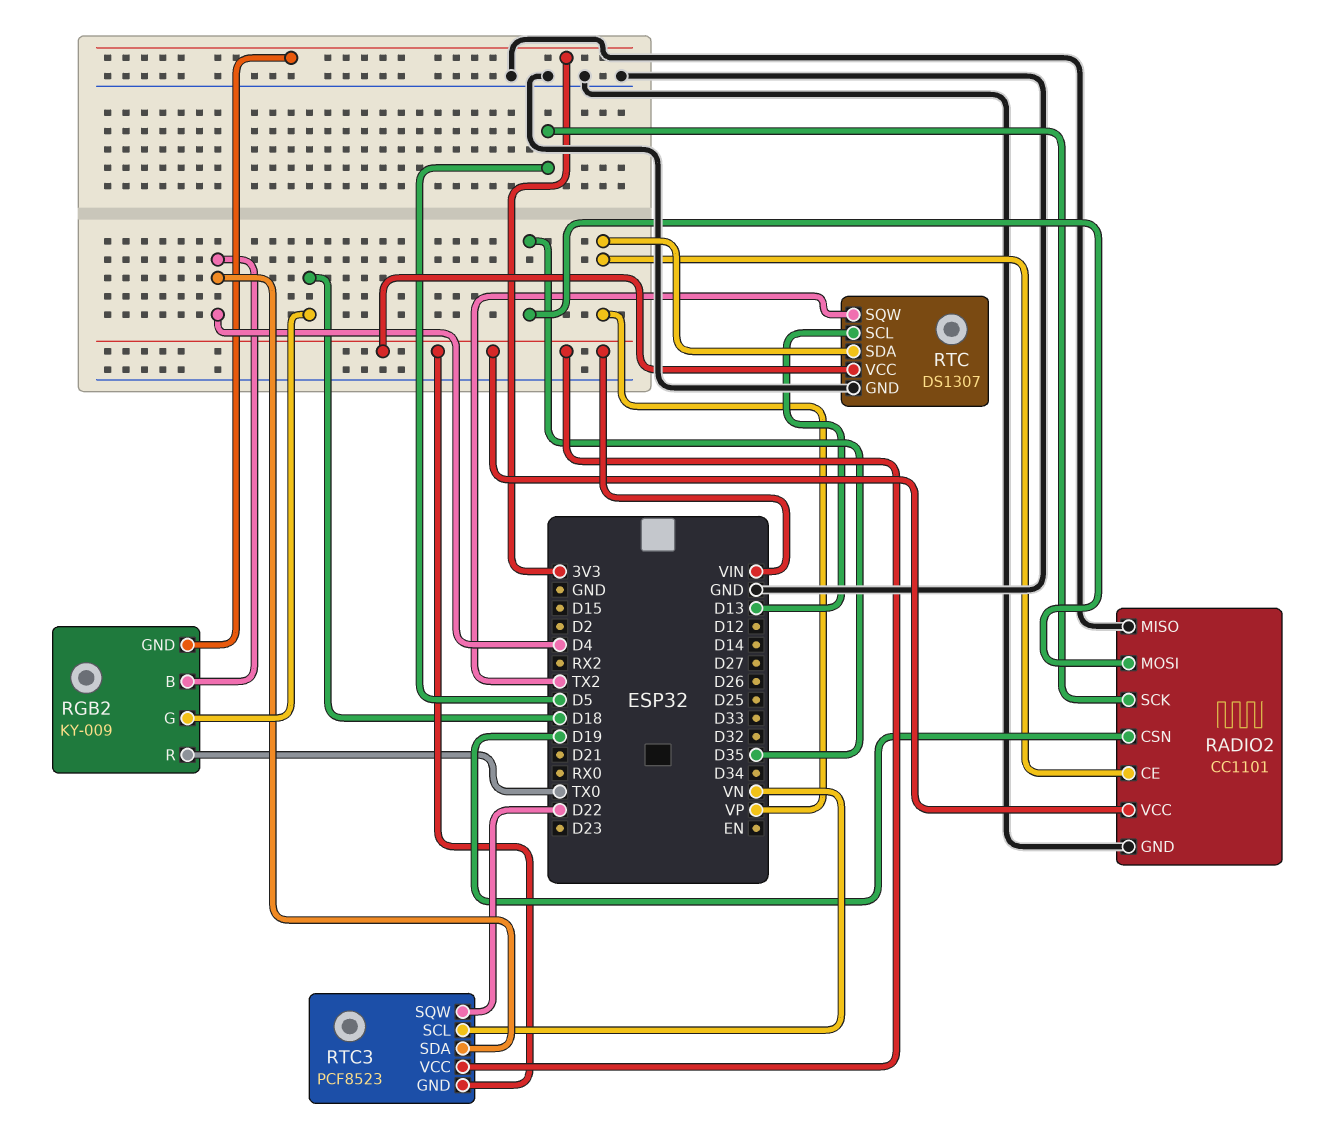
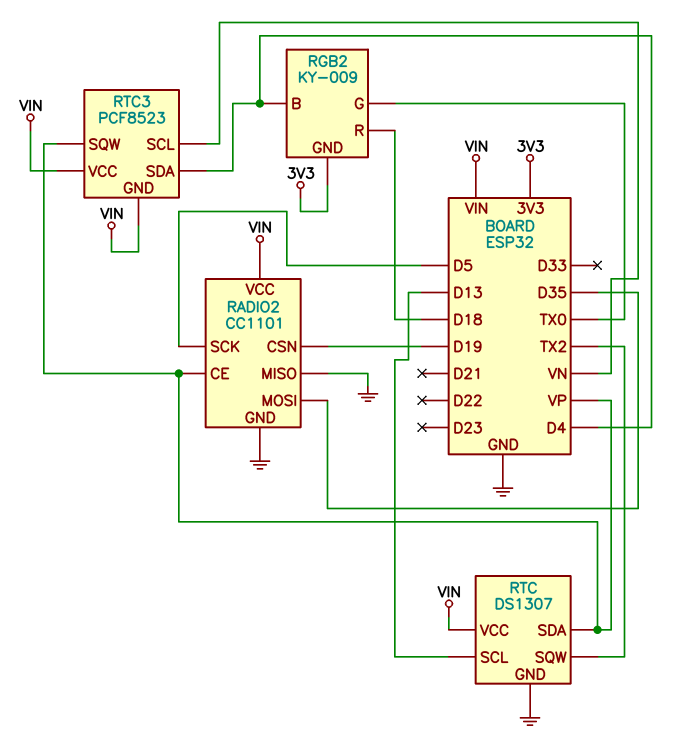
RGB2 pin G: D18 -> TX0
RGB2 pin R: TX0 -> D18
RTC3 pin SQW: D22 -> VP

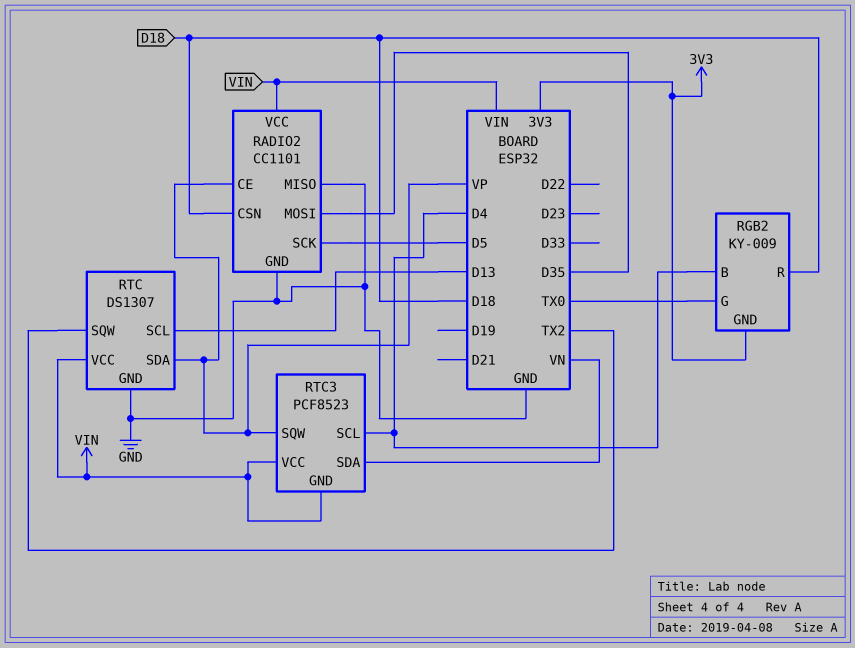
RADIO2 pin CSN: D19 -> D18
RTC3 pin SCL: VN -> D4
RTC3 pin SDA: D4 -> VN

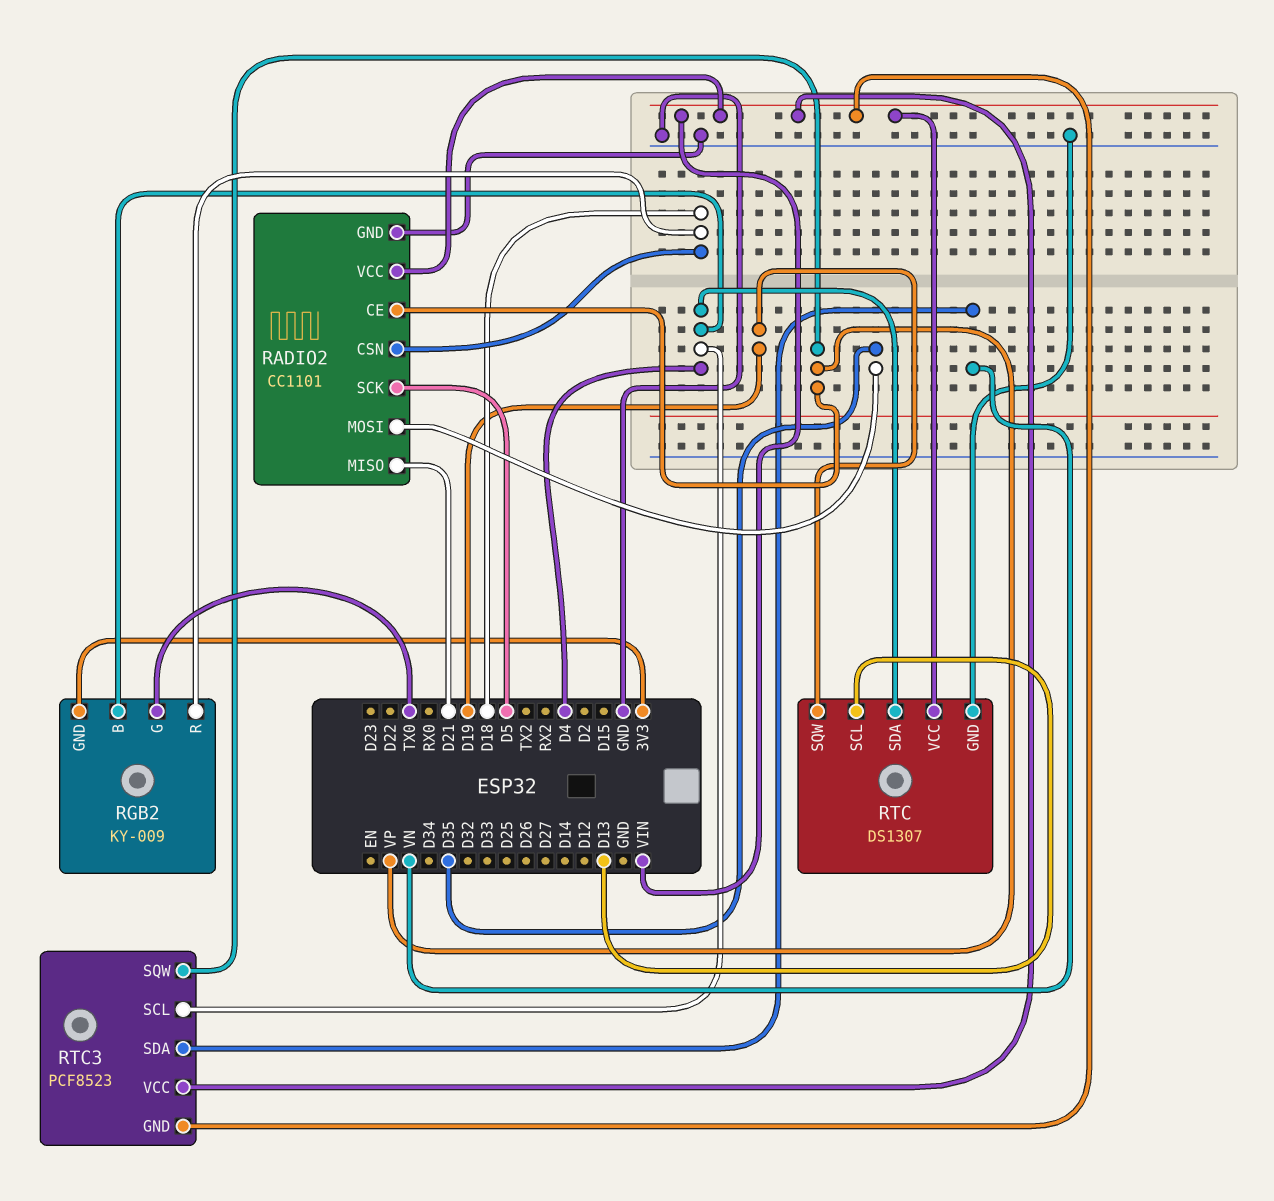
RADIO2 pin MISO: GND -> D21
RTC pin SDA: VP -> D4
RTC pin SQW: TX2 -> D19

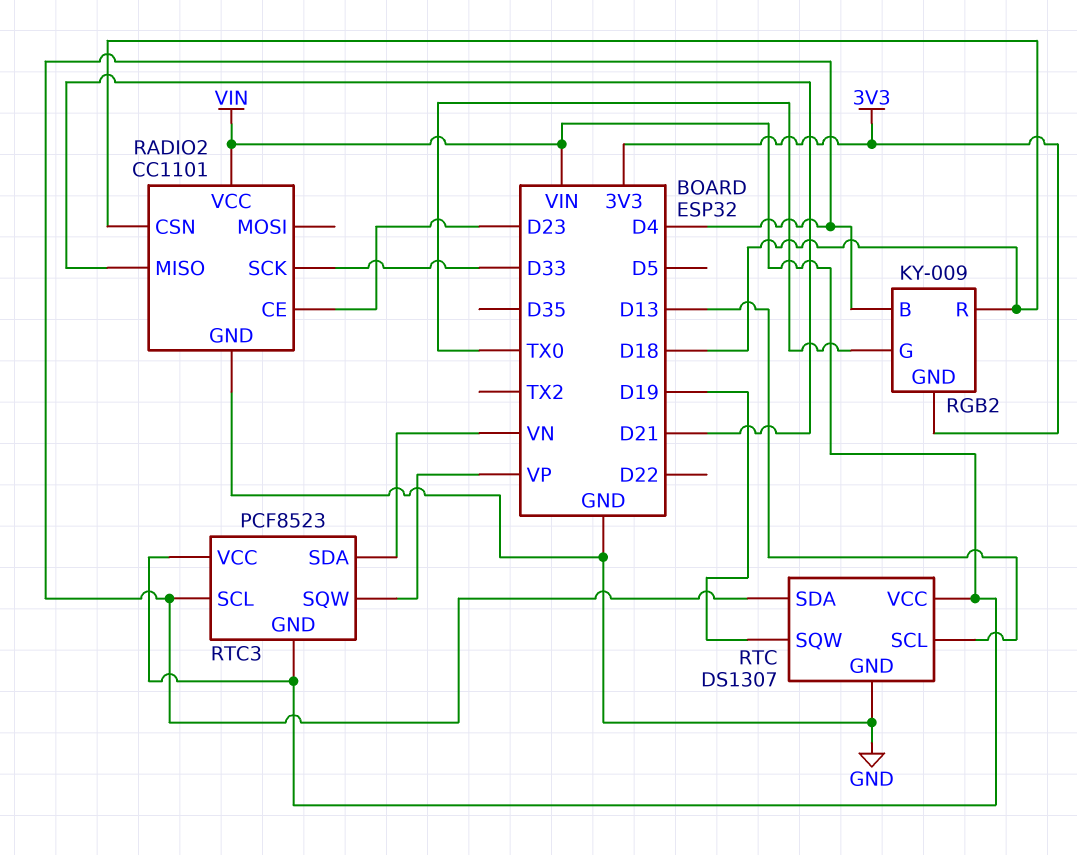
RADIO2 pin CE: VP -> D23
RADIO2 pin MOSI: D35 -> none
RADIO2 pin SCK: D5 -> D33

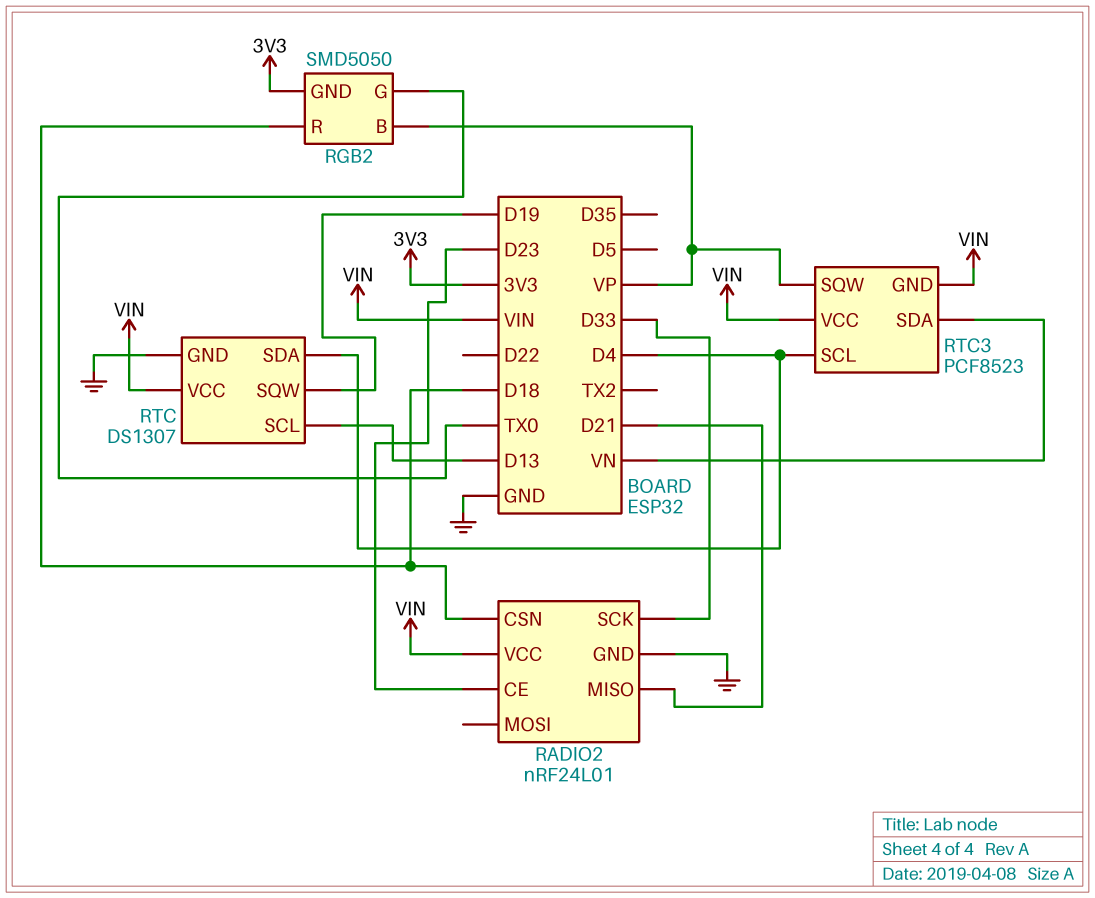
RADIO2: CC1101 -> nRF24L01
RGB2: KY-009 -> SMD5050
RGB2 pin B: D4 -> VP

